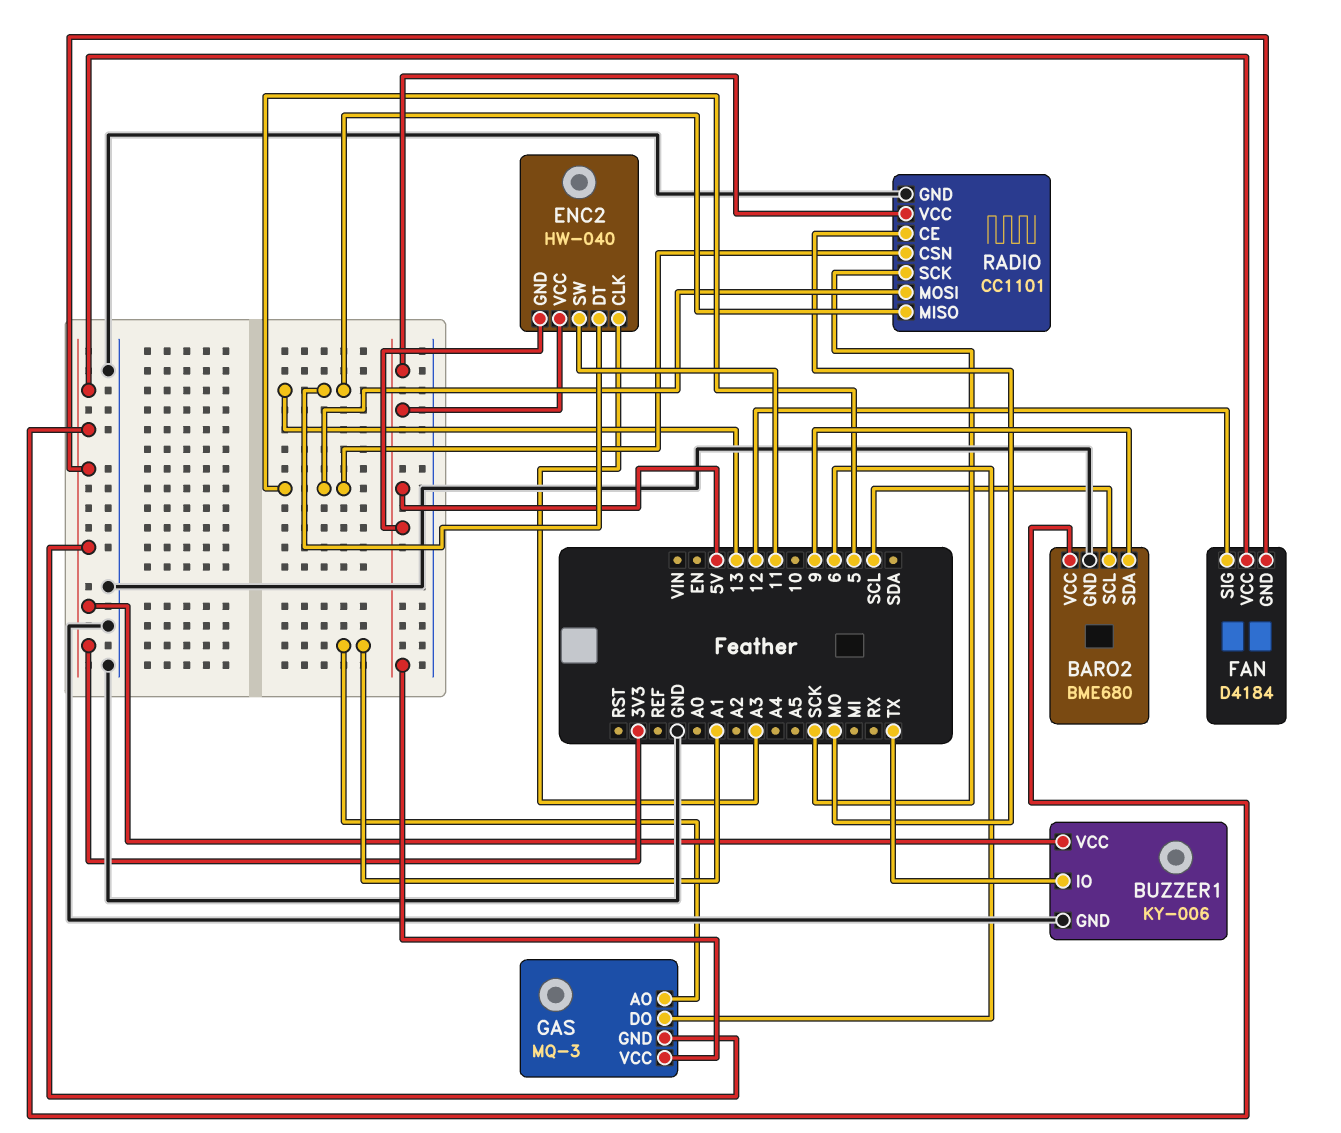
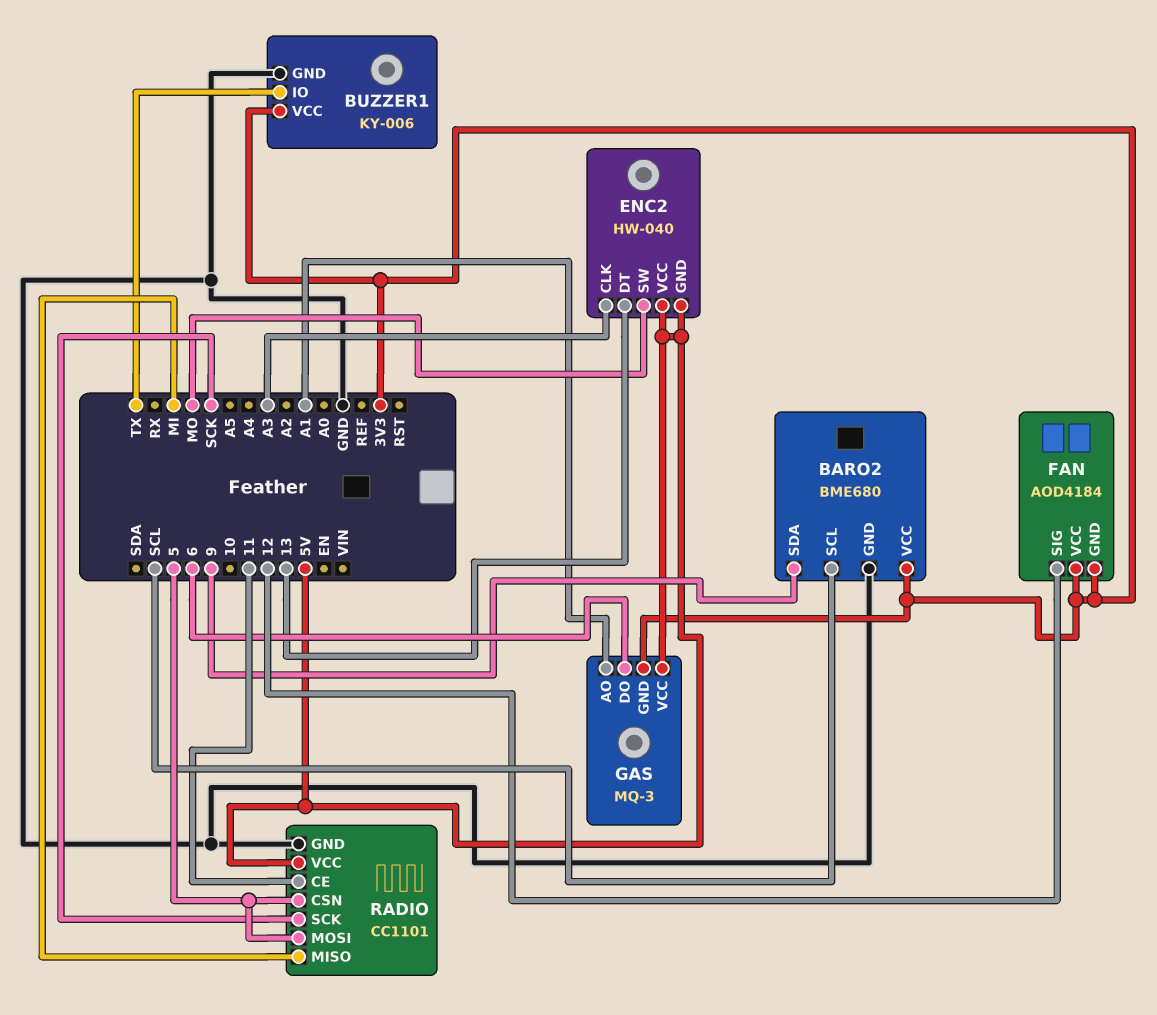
ENC2 pin SW: 11 -> MO
FAN: D4184 -> AOD4184
RADIO pin CE: MO -> 11
RADIO pin MISO: 13 -> MI

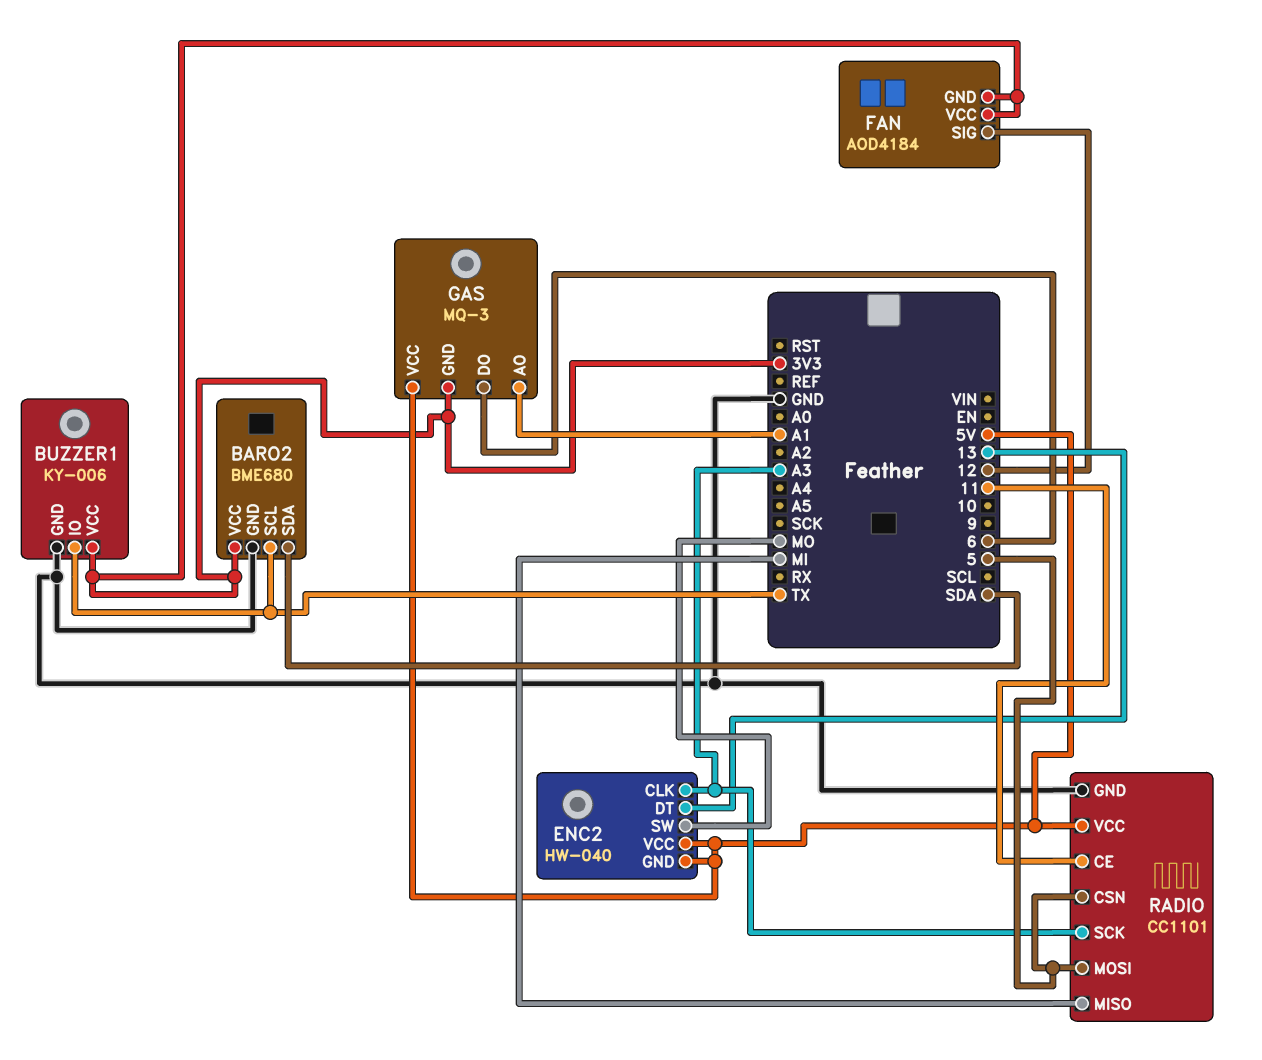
BARO2 pin SCL: SCL -> TX
BARO2 pin SDA: 9 -> SDA
RADIO pin SCK: SCK -> A3

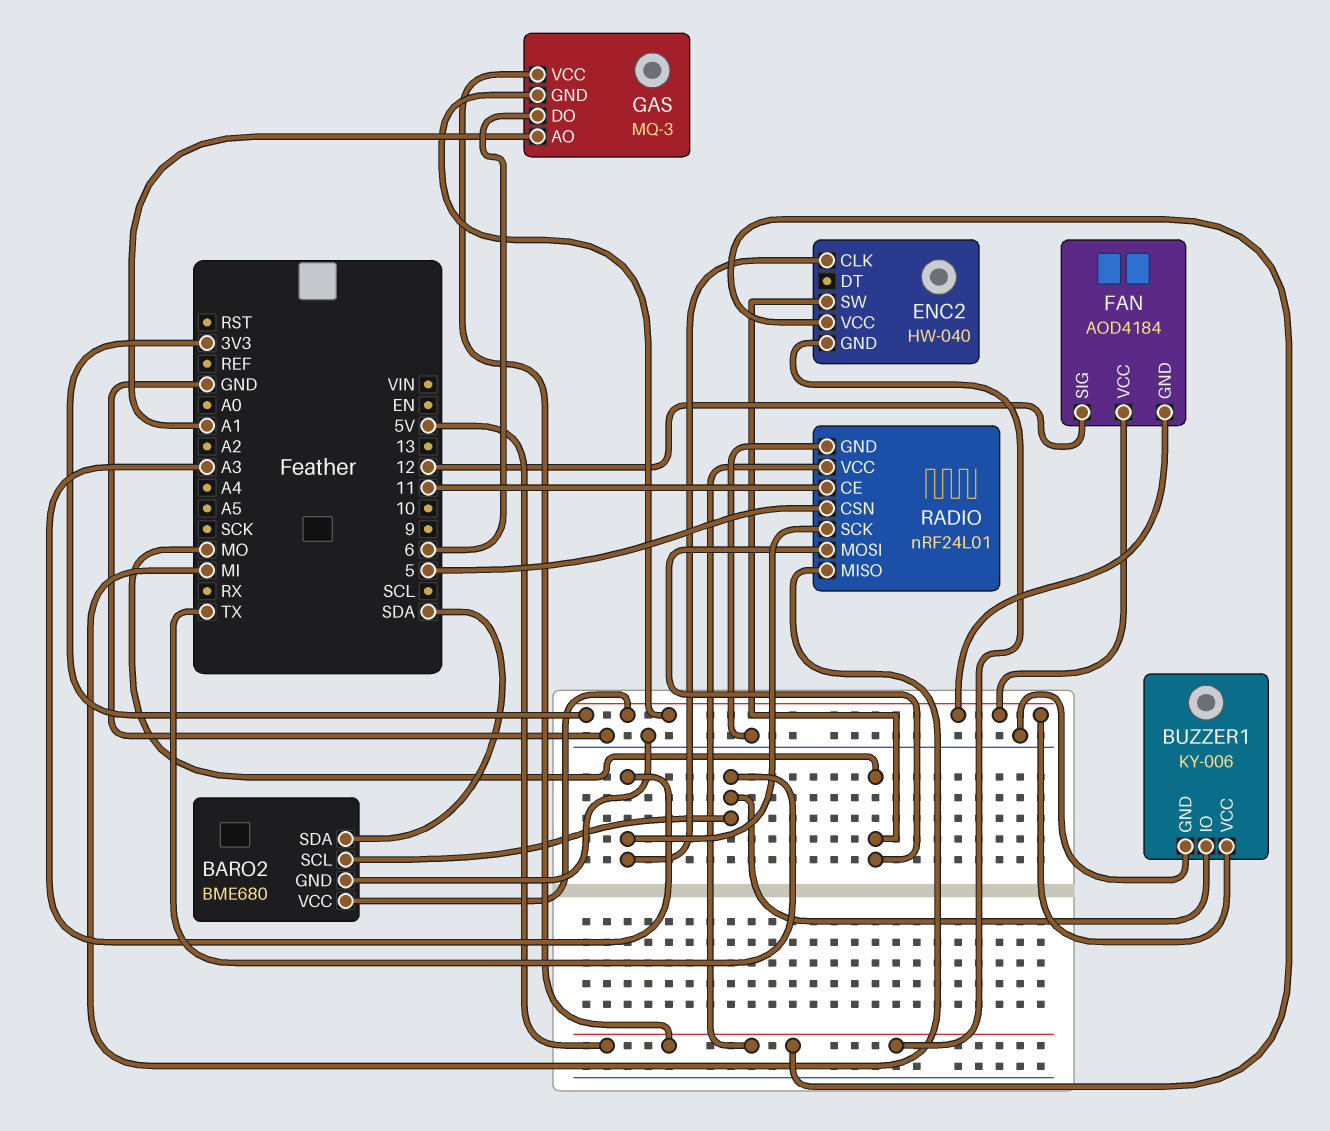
ENC2 pin DT: 13 -> none
RADIO: CC1101 -> nRF24L01
RADIO pin MOSI: 5 -> MO

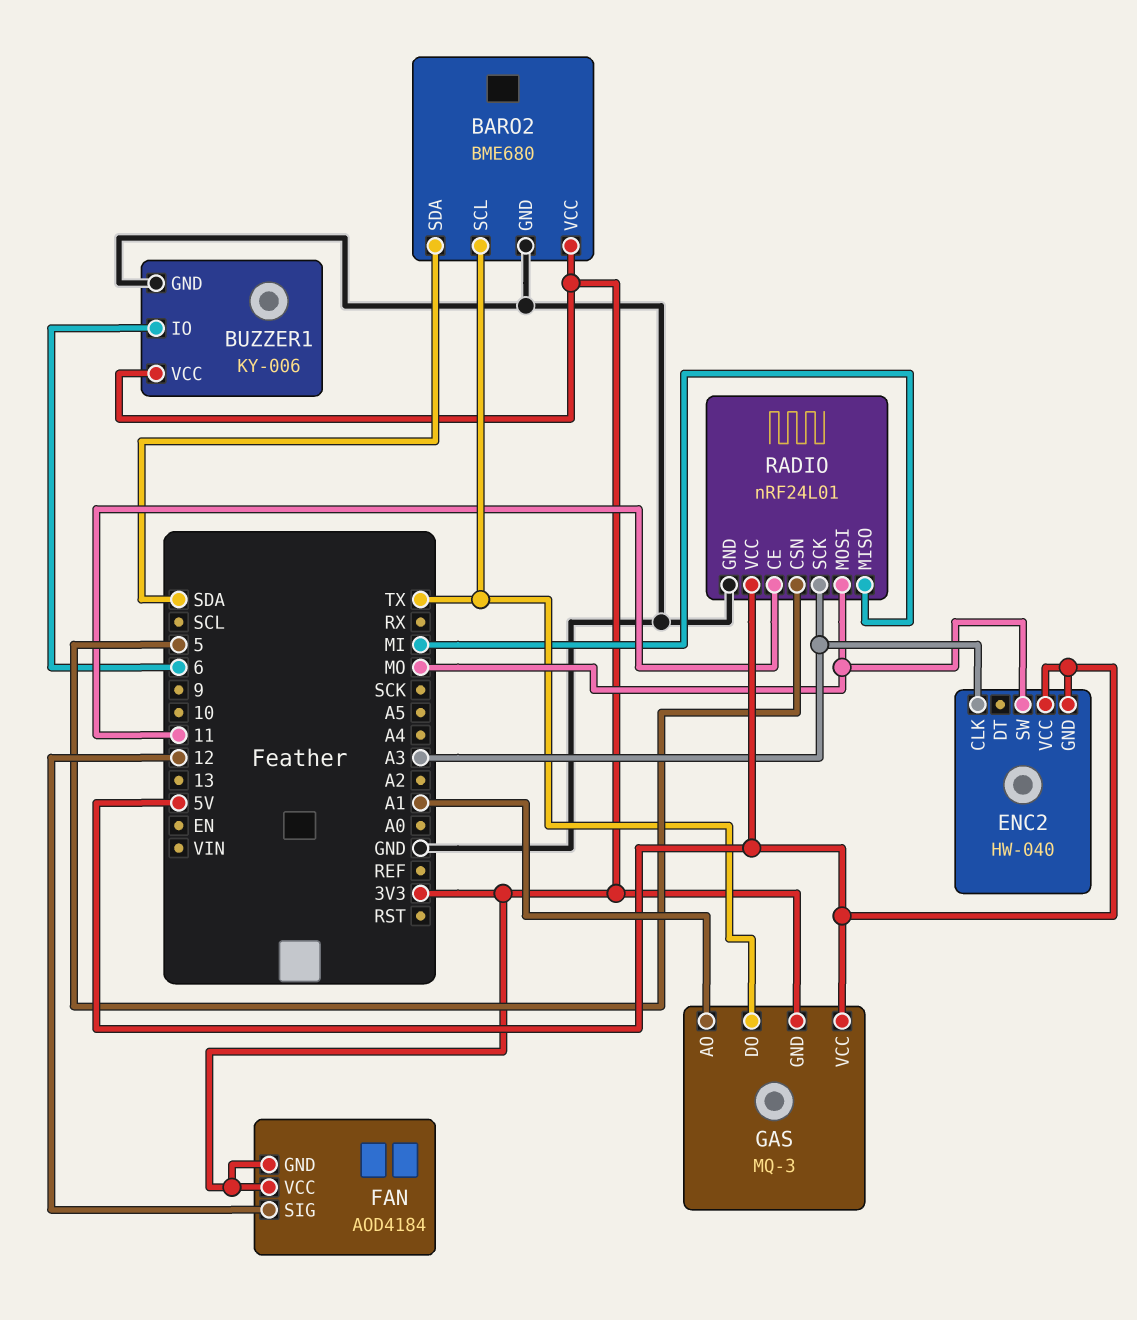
BUZZER1 pin IO: TX -> 6
GAS pin DO: 6 -> TX

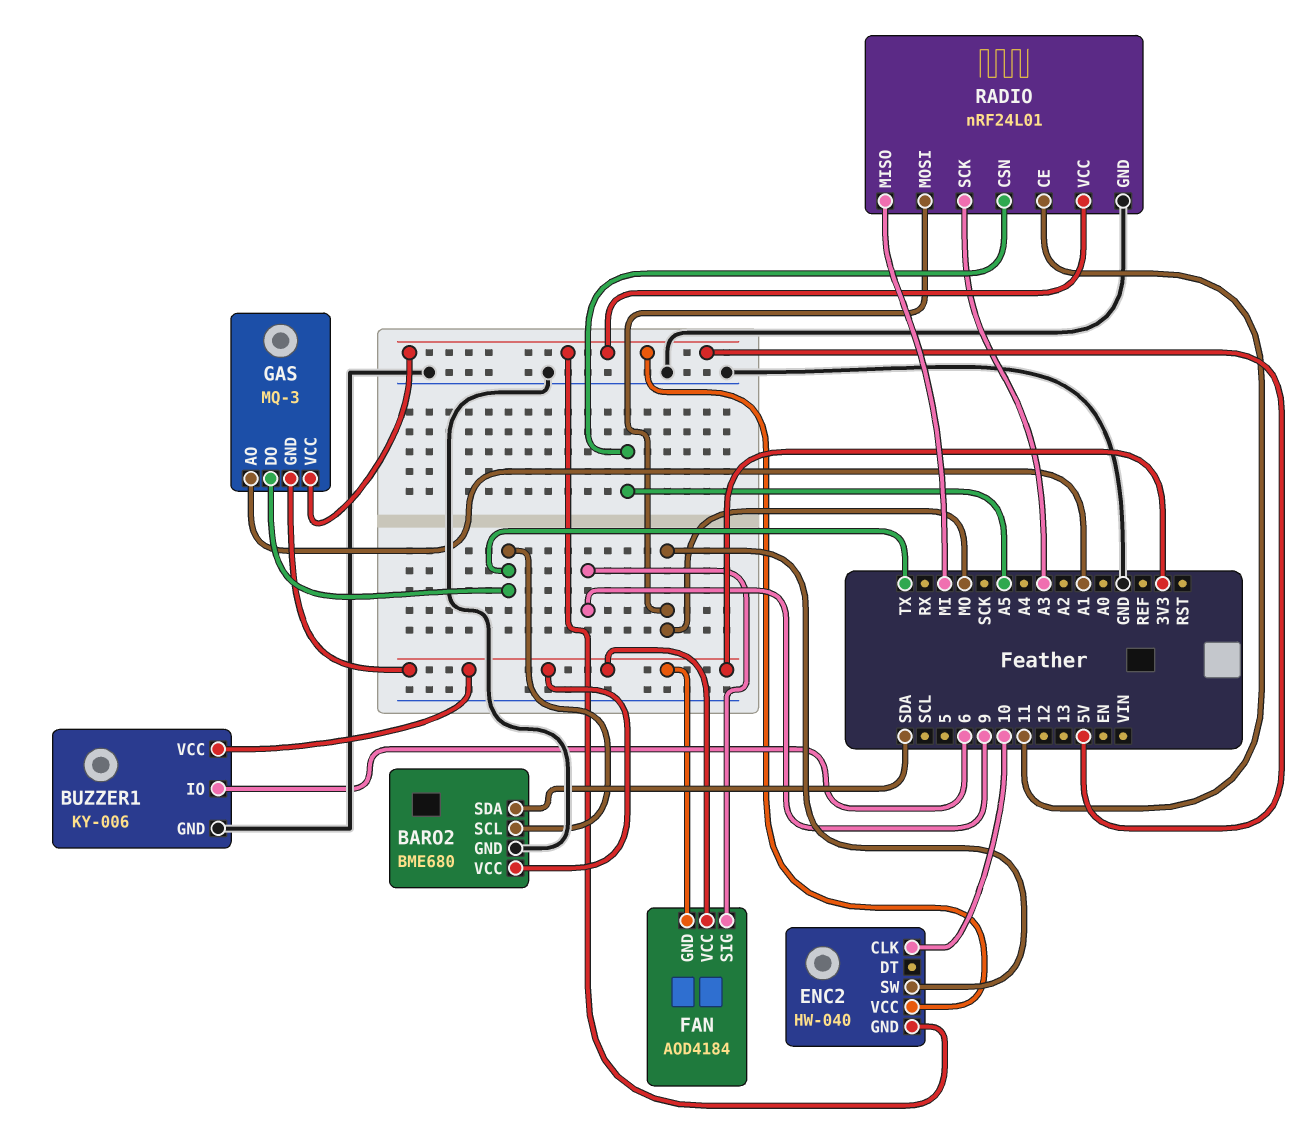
ENC2 pin CLK: A3 -> 10
FAN pin SIG: 12 -> 9
RADIO pin CSN: 5 -> A5

